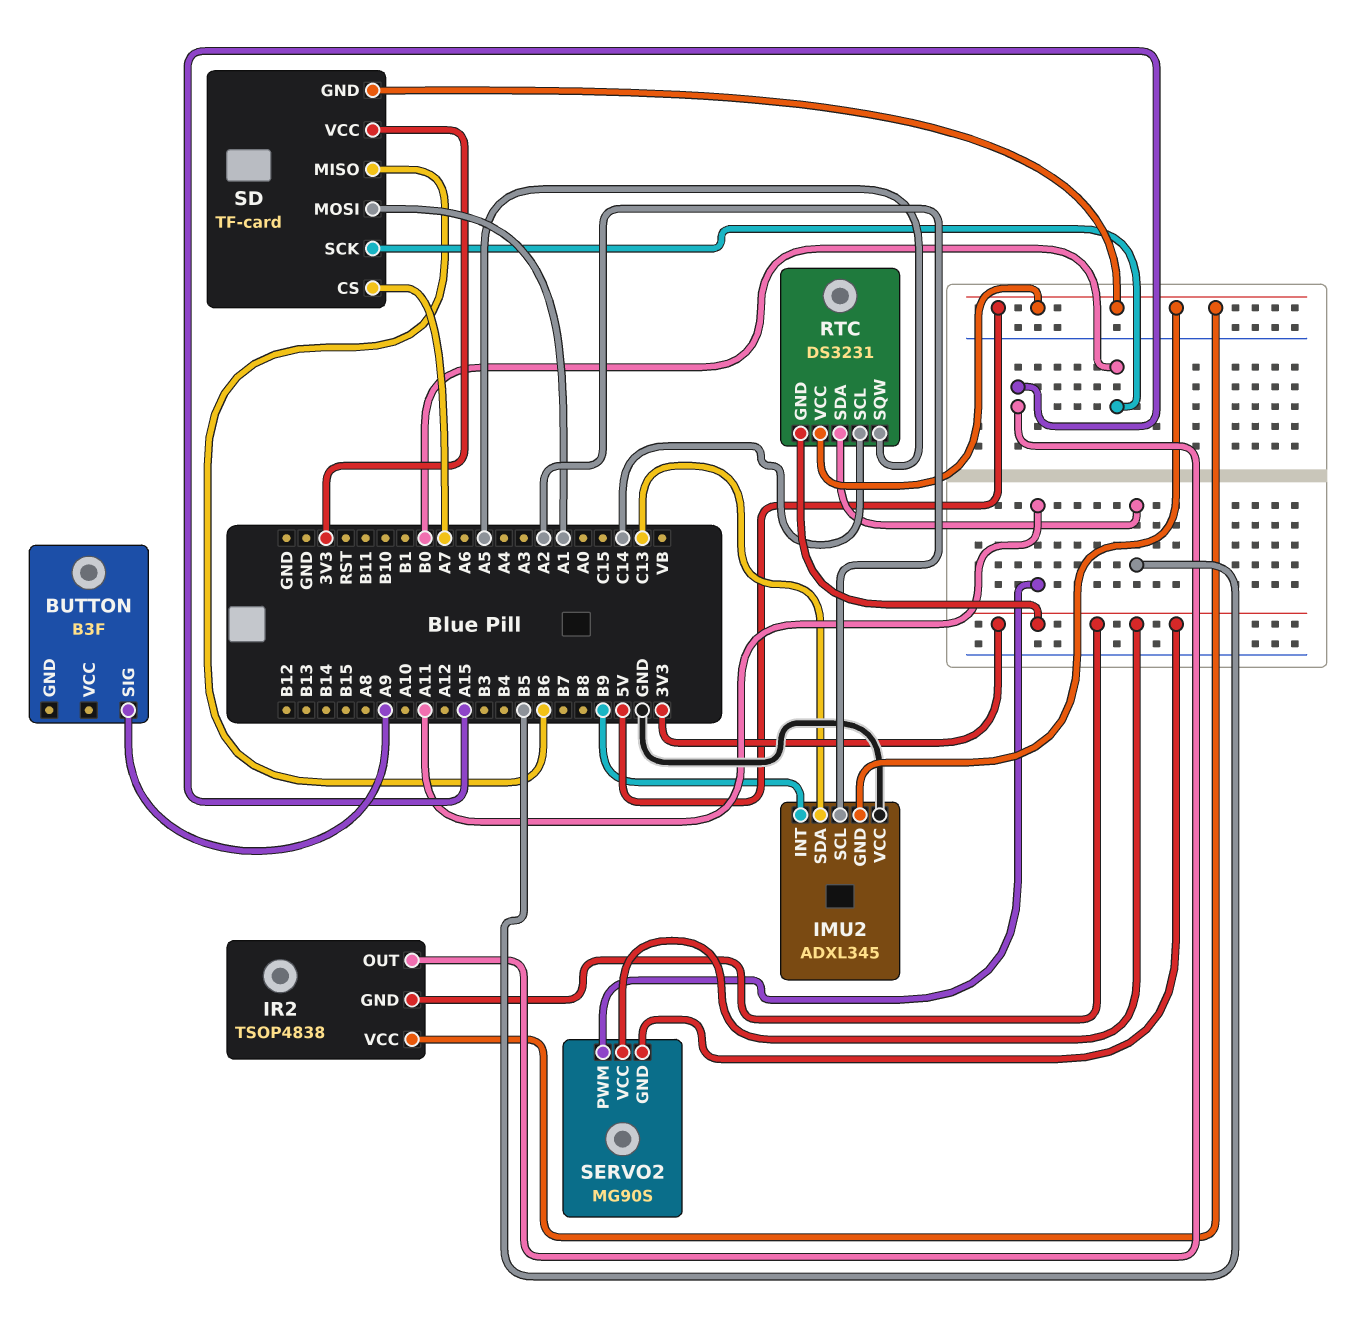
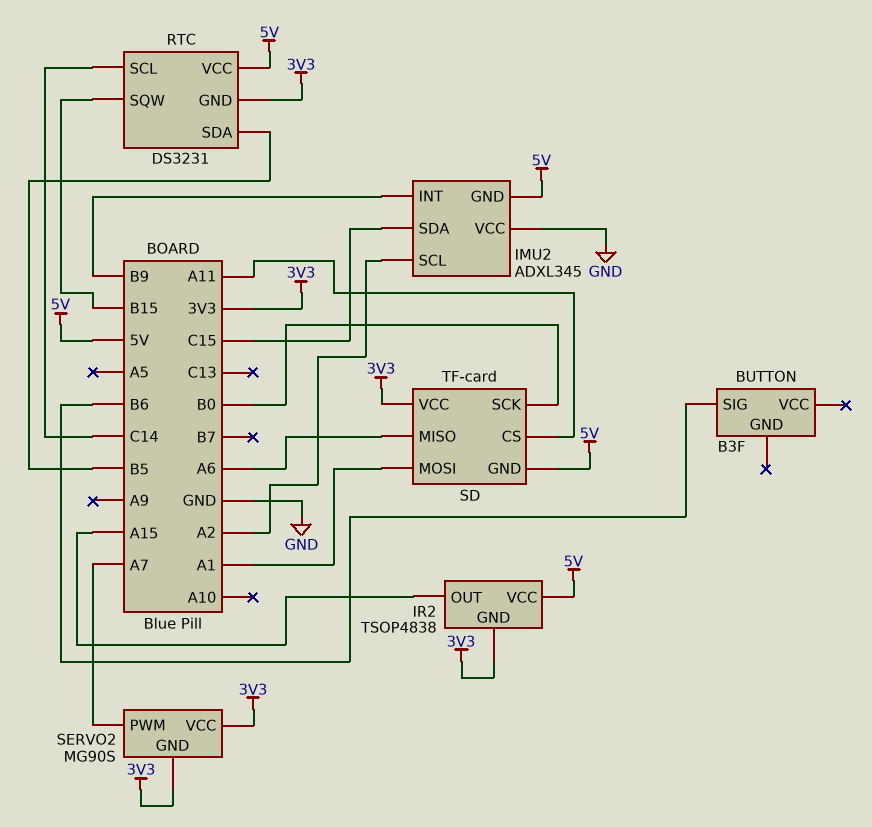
BUTTON pin SIG: A9 -> B6
IMU2 pin SDA: C13 -> C15
RTC pin SQW: A5 -> B15
SD pin CS: A7 -> A11
SD pin MISO: B6 -> A6
SERVO2 pin PWM: A11 -> A7

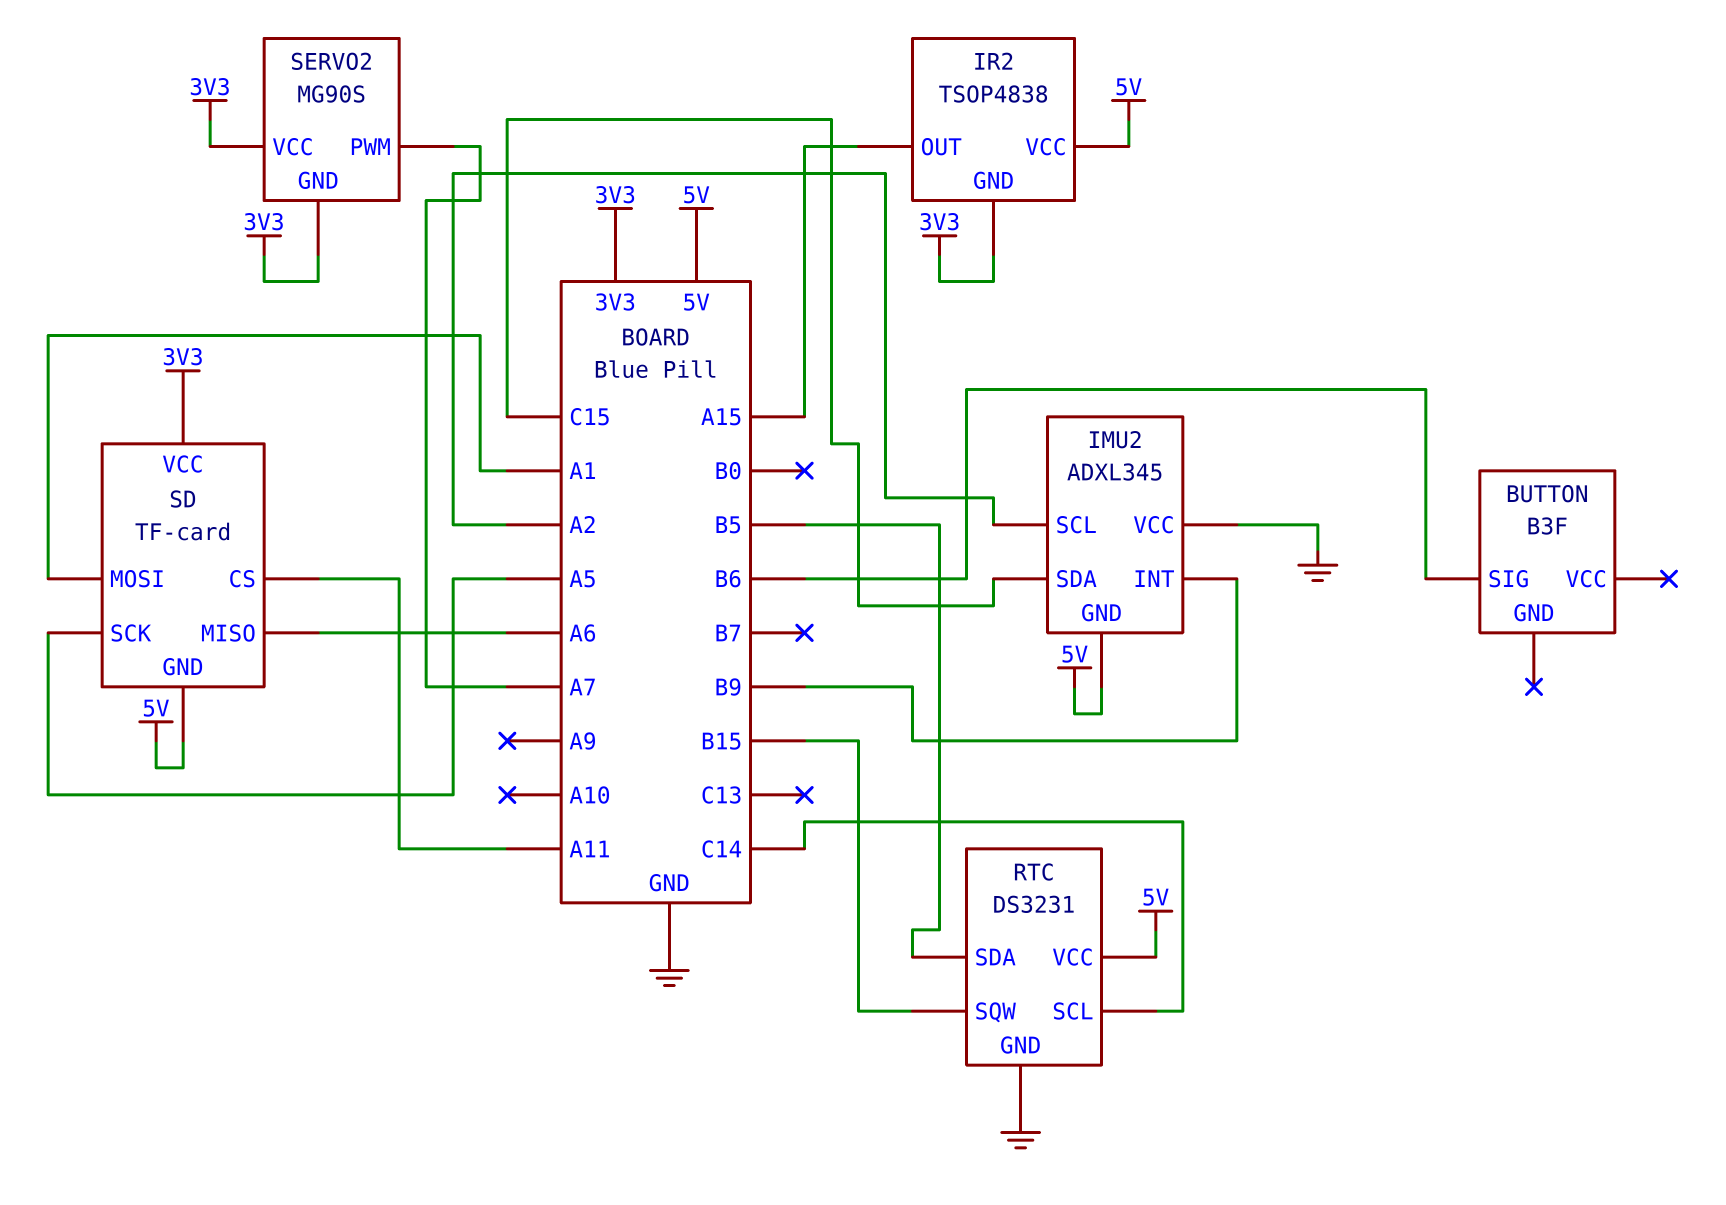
RTC pin GND: 3V3 -> GND
SD pin SCK: B0 -> A5

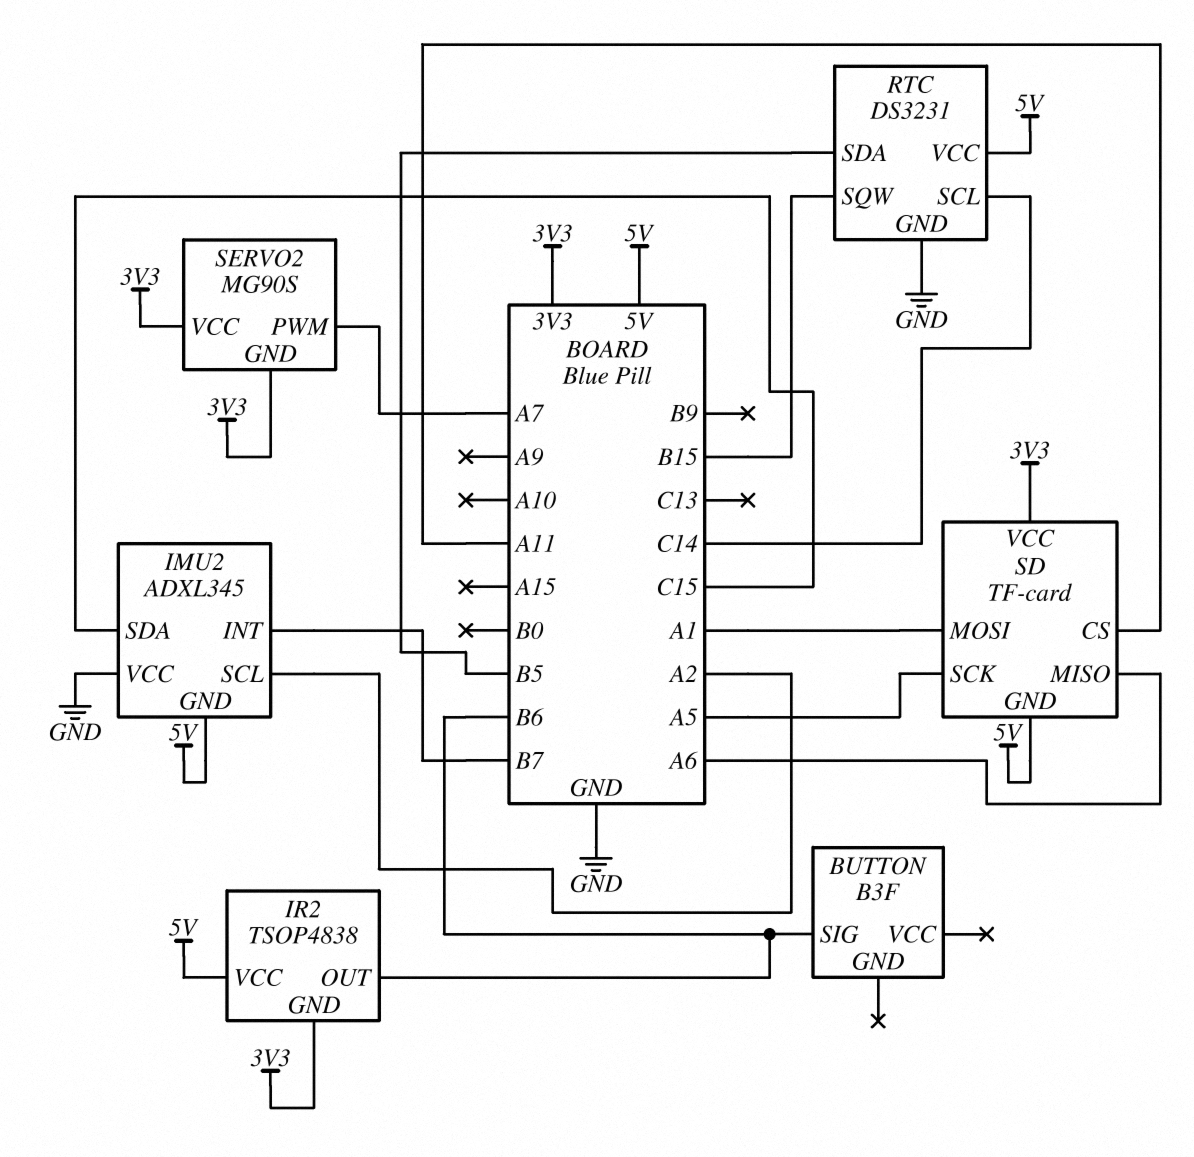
IMU2 pin INT: B9 -> B7
IR2 pin OUT: A15 -> B6

